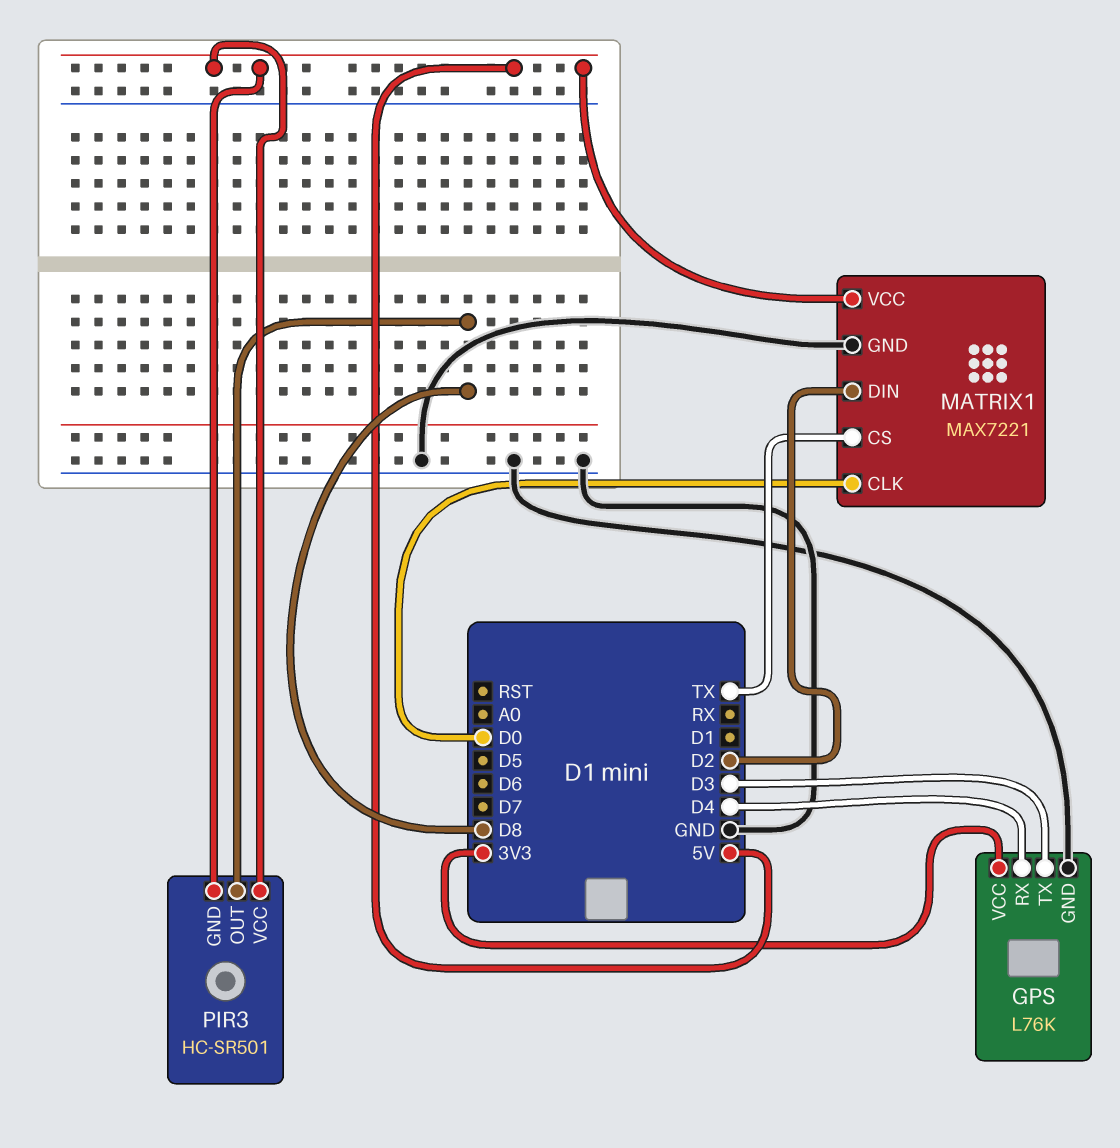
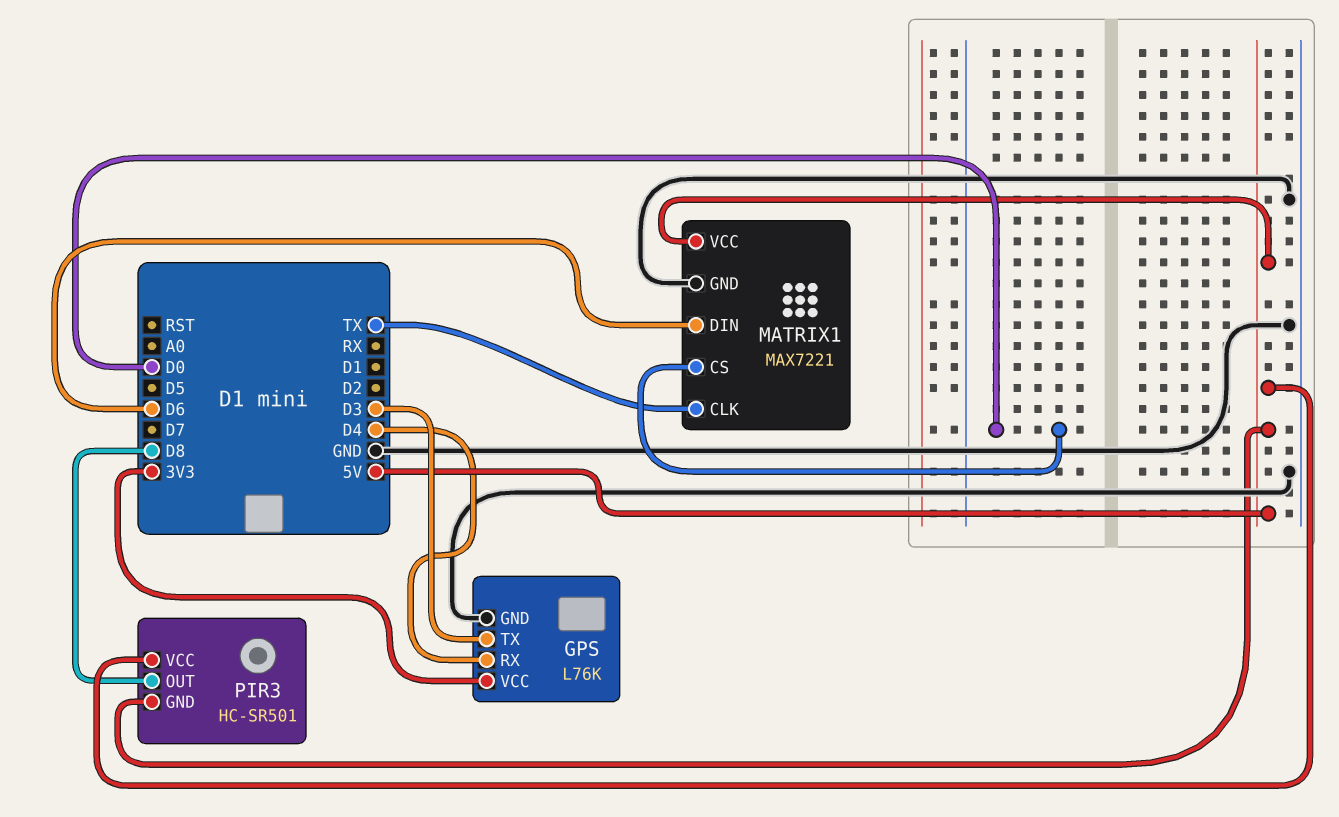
MATRIX1 pin CLK: D0 -> TX
MATRIX1 pin CS: TX -> D0
MATRIX1 pin DIN: D2 -> D6

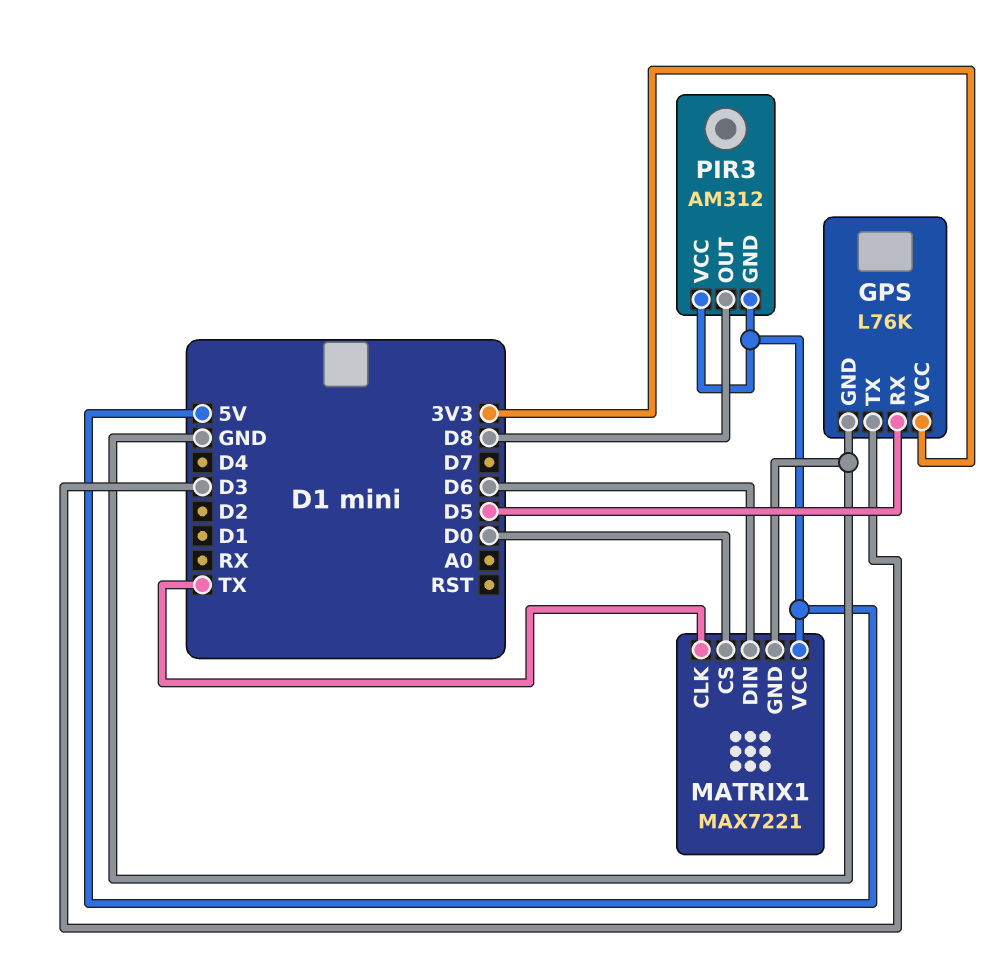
GPS pin RX: D4 -> D5
PIR3: HC-SR501 -> AM312

